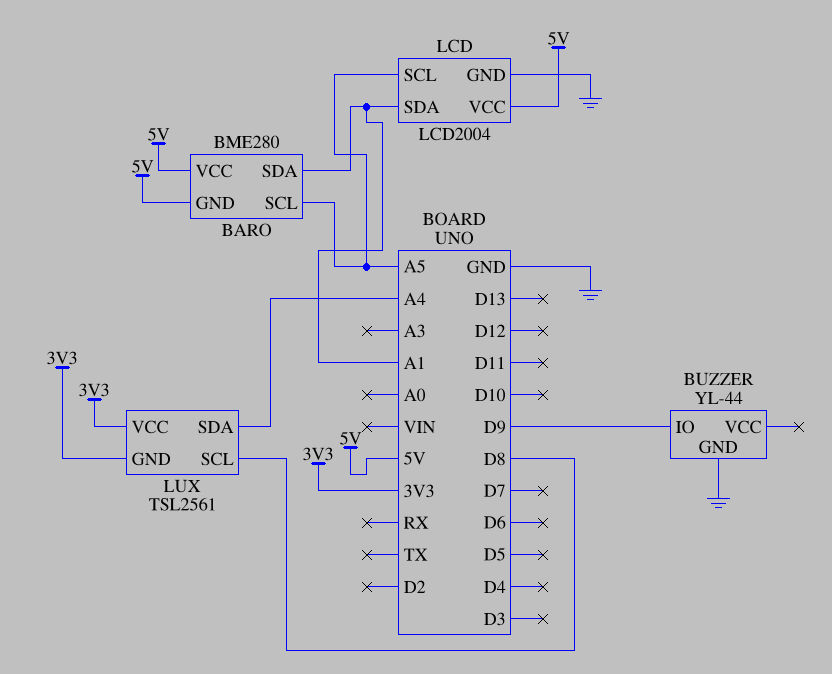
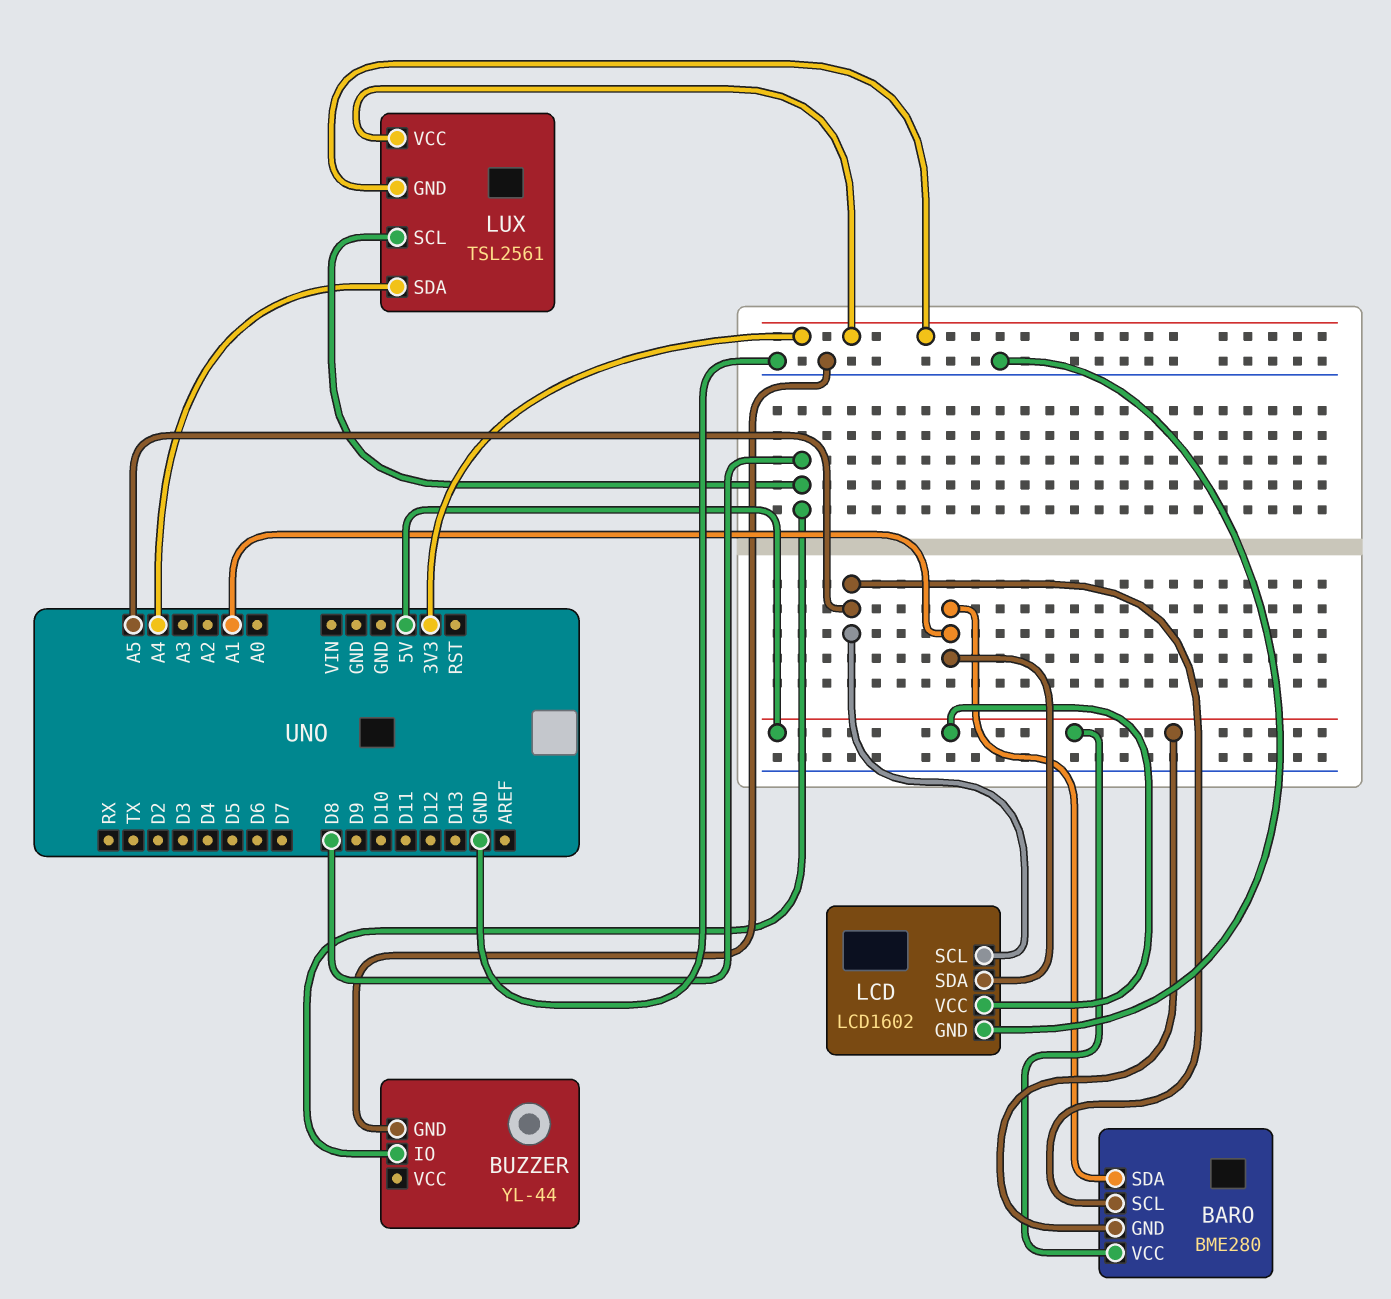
BUZZER pin IO: D9 -> D8
LCD: LCD2004 -> LCD1602

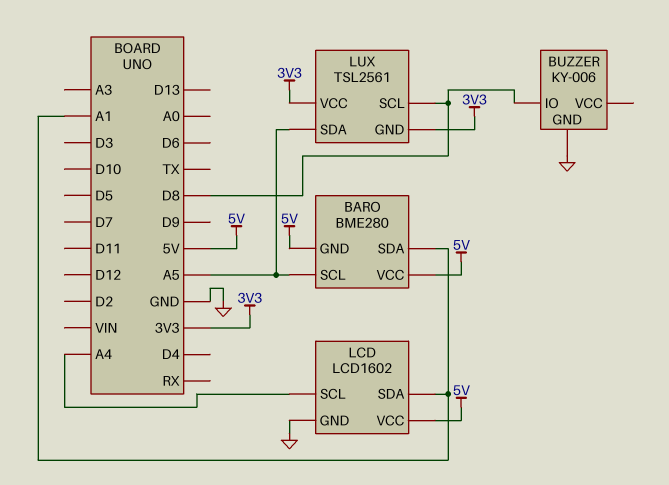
BUZZER: YL-44 -> KY-006
LCD pin SCL: A5 -> A4
LUX pin SDA: A4 -> A5

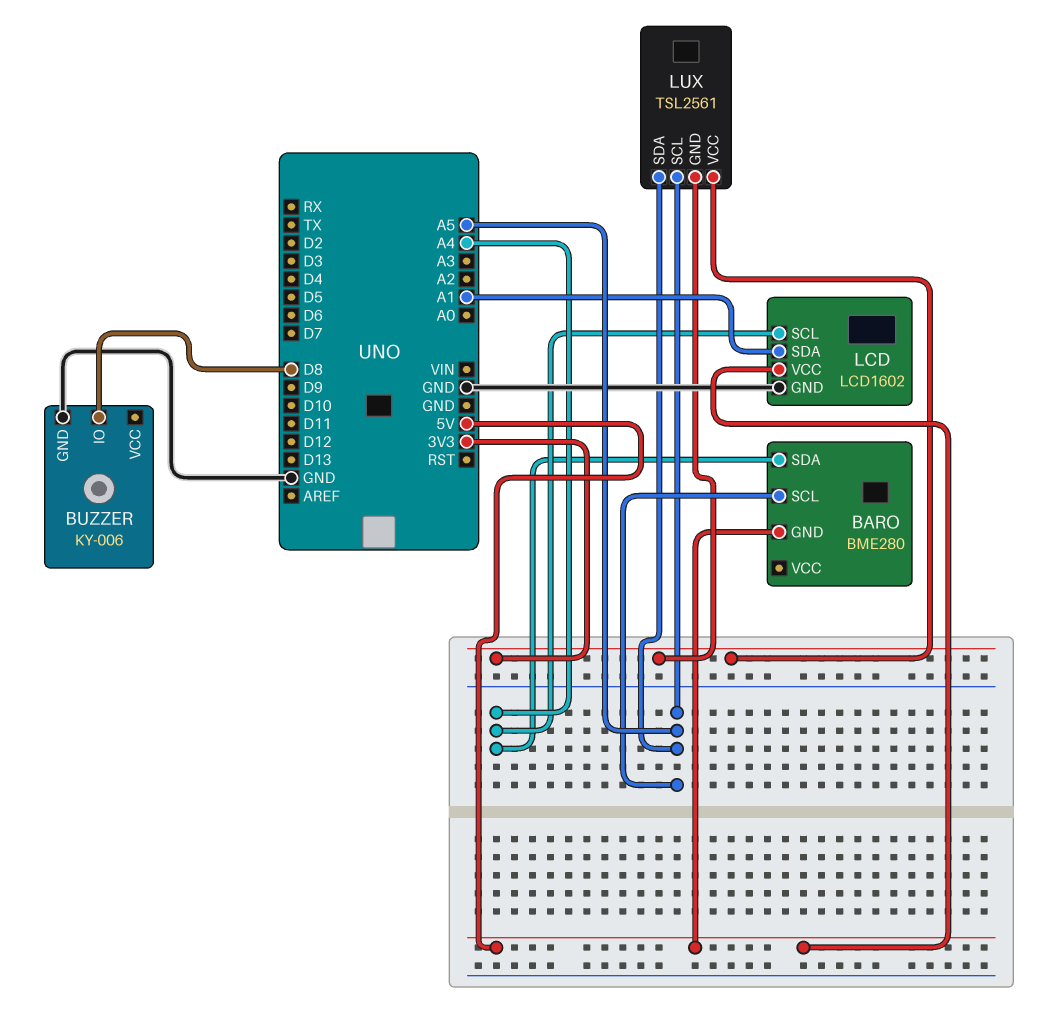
BARO pin SDA: A1 -> A4
BARO pin VCC: 5V -> none
LUX pin SCL: D8 -> A5

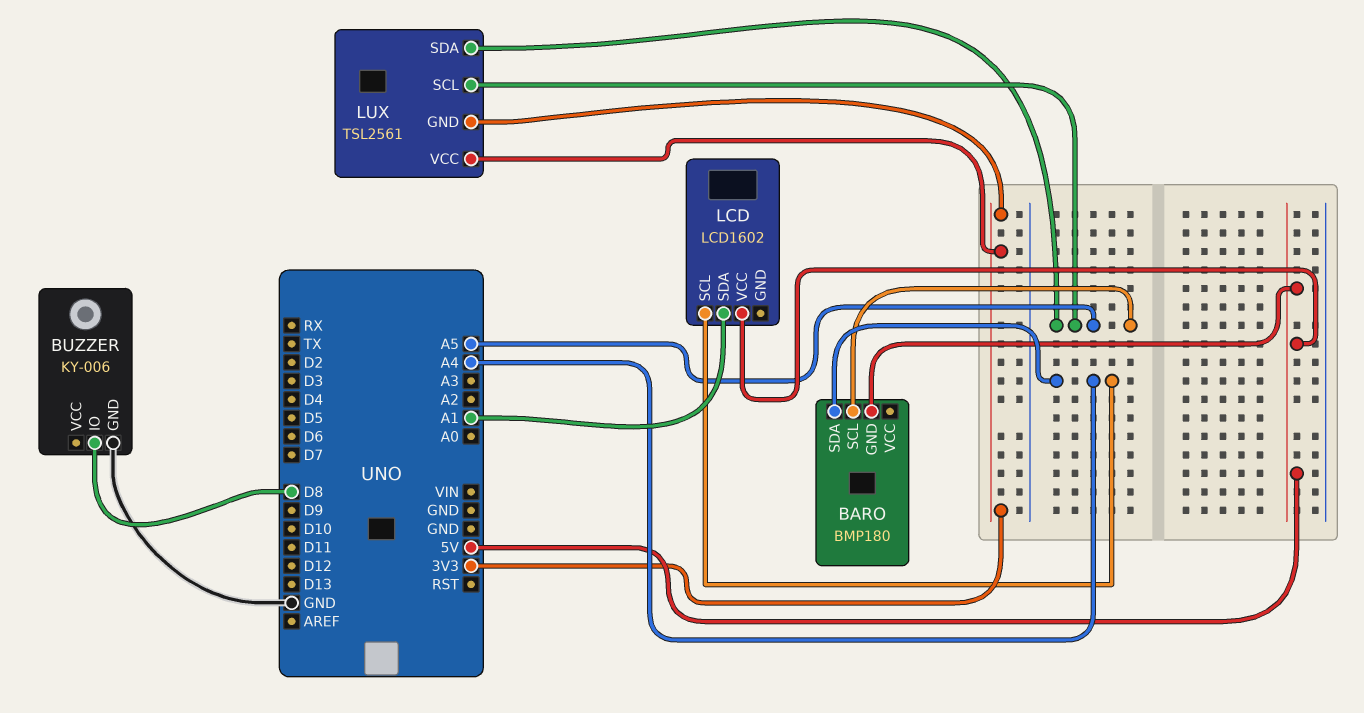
BARO: BME280 -> BMP180
LCD pin GND: GND -> none

